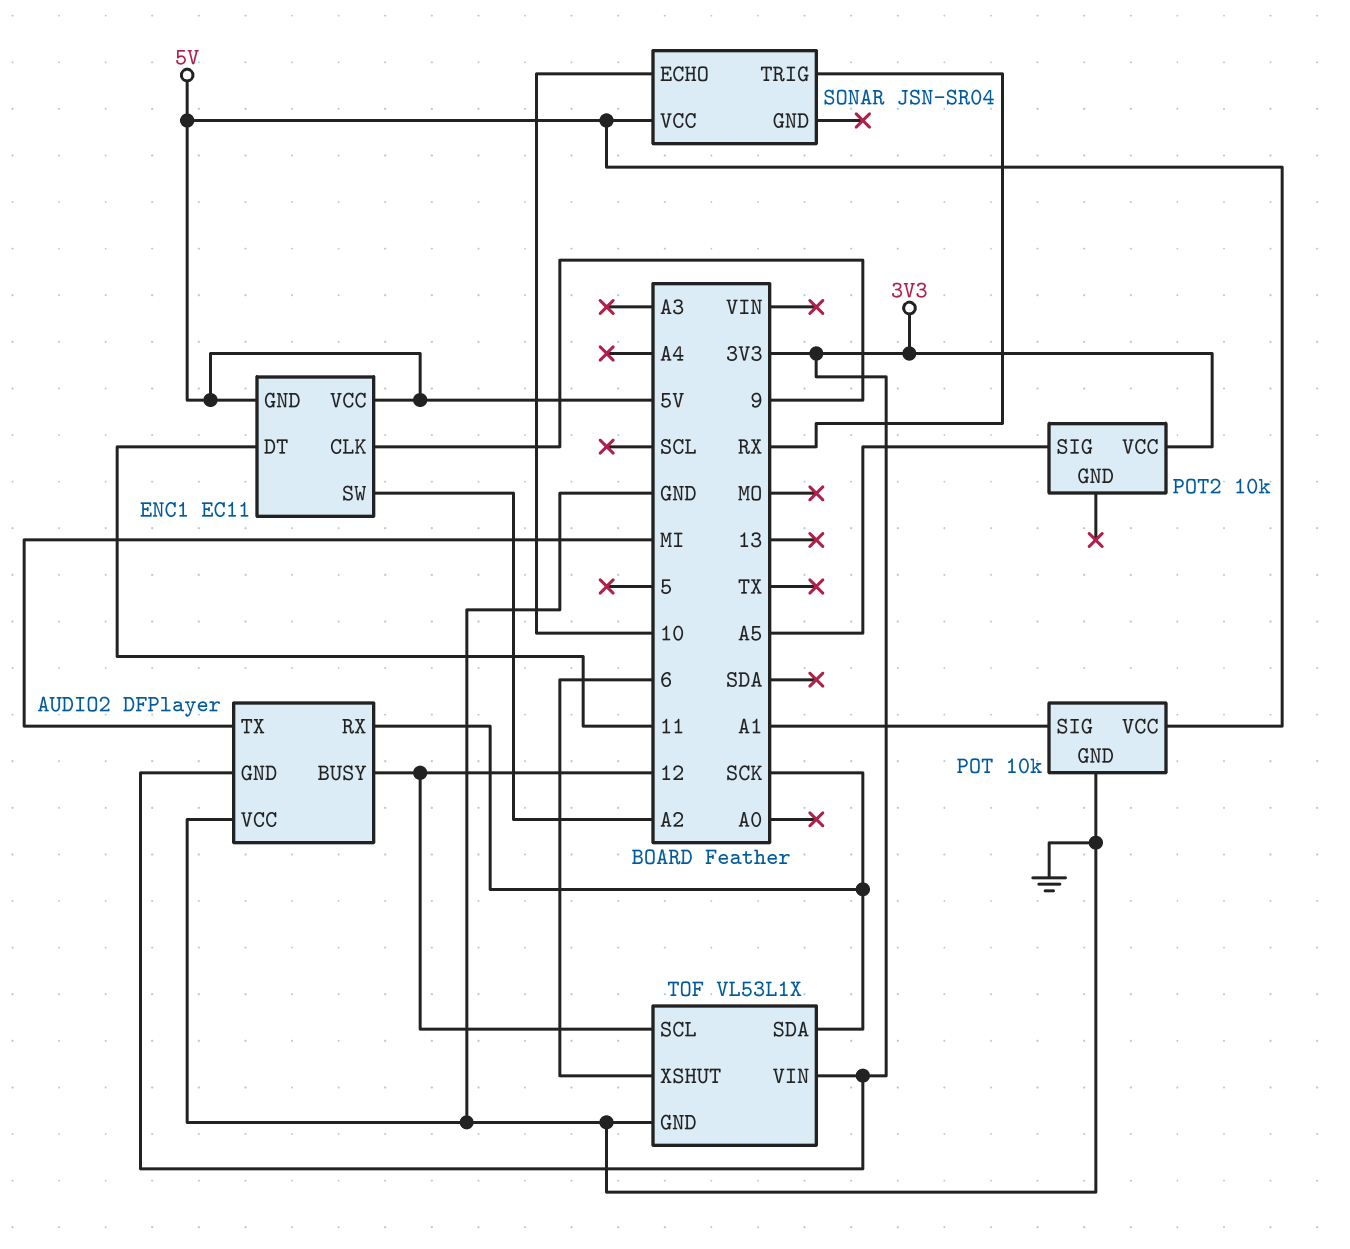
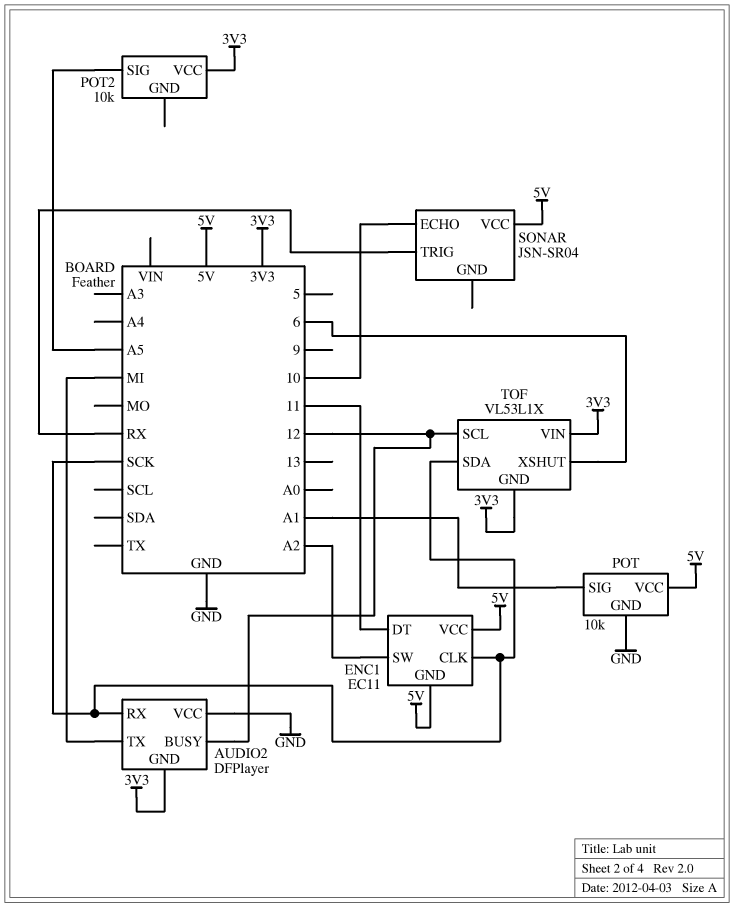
ENC1 pin CLK: 9 -> SCK
TOF pin GND: GND -> 3V3

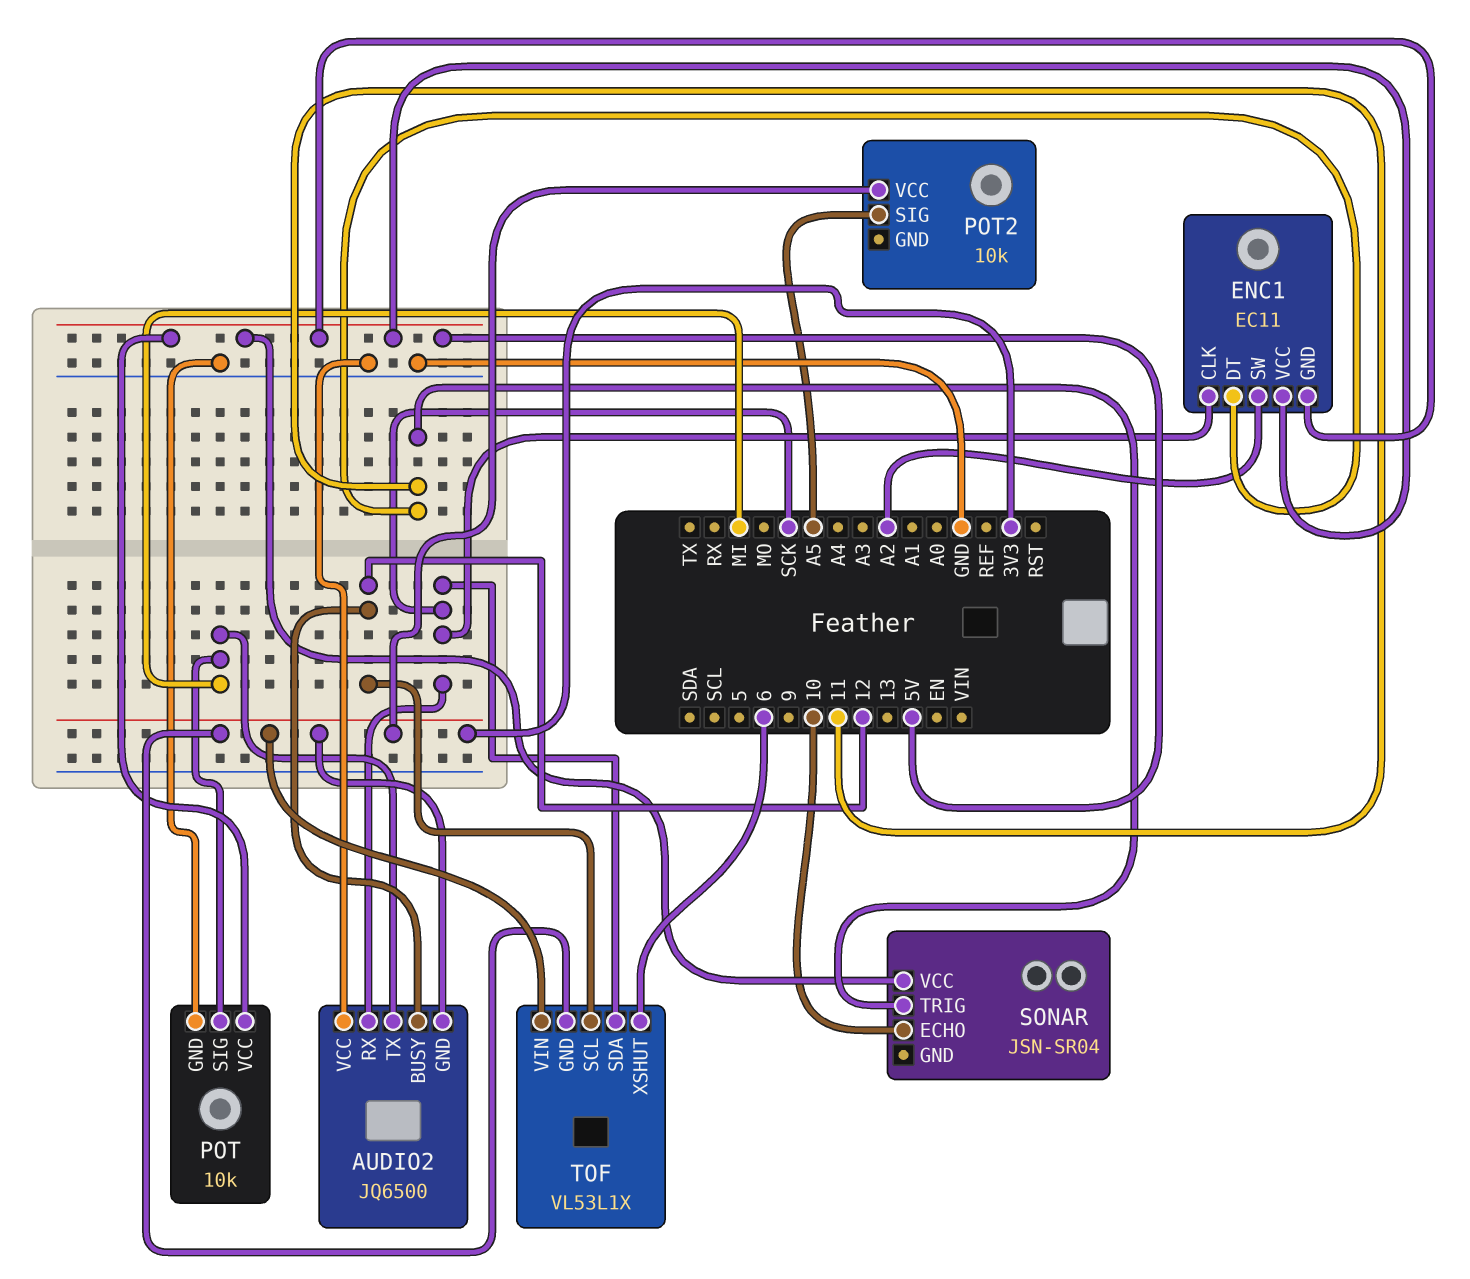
AUDIO2: DFPlayer -> JQ6500
POT pin SIG: A1 -> MI
SONAR pin TRIG: RX -> 11

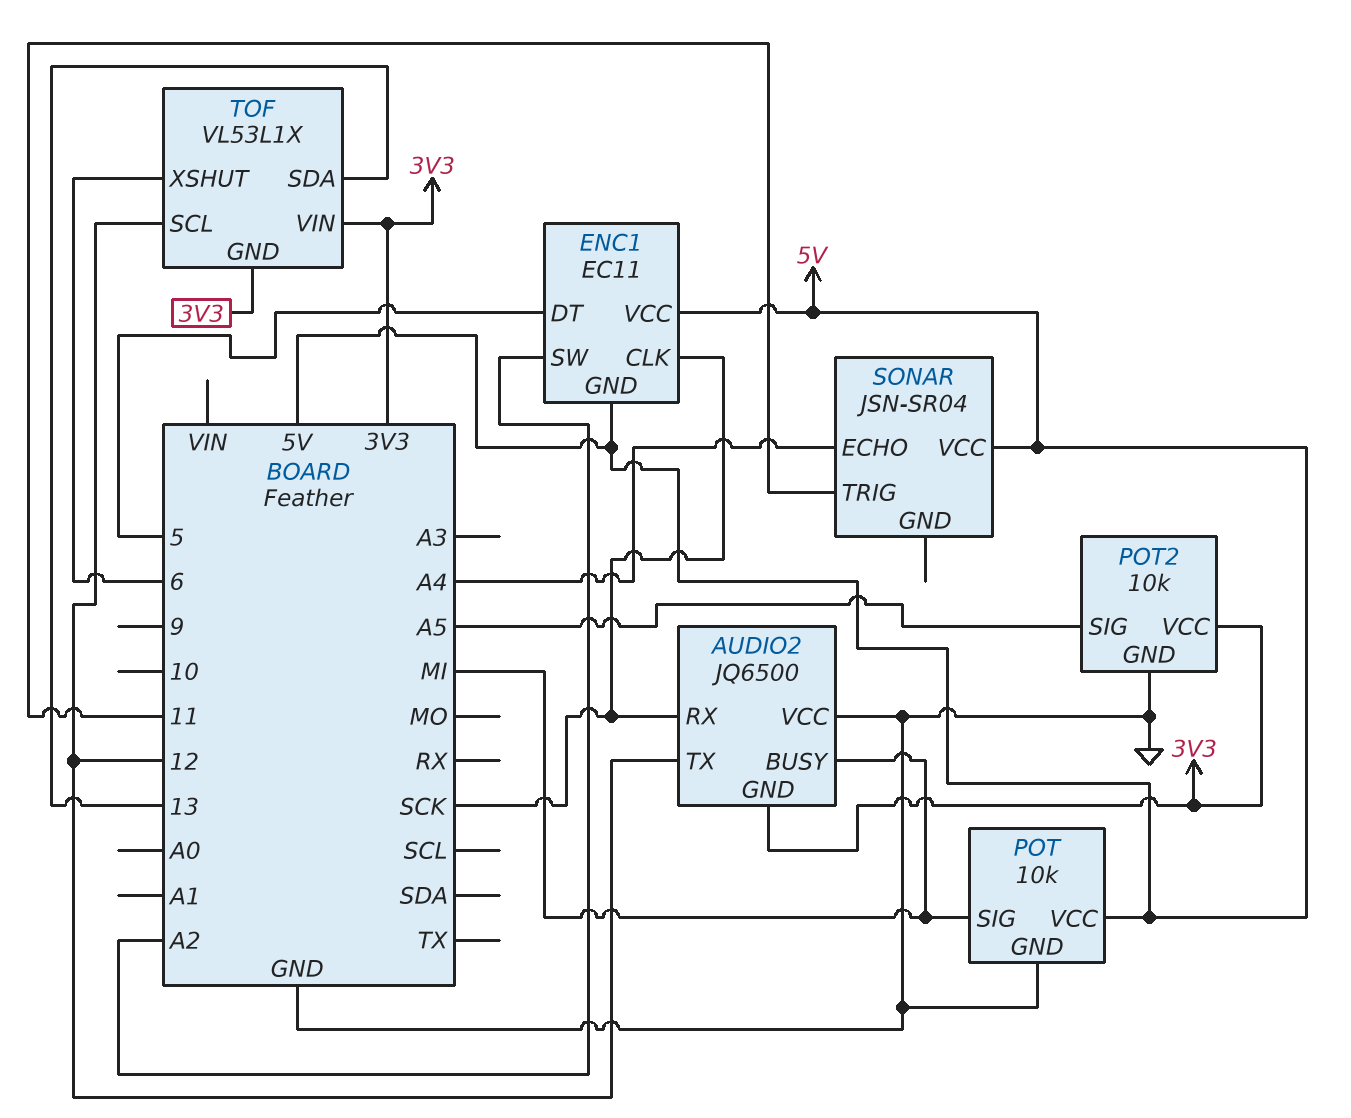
AUDIO2 pin BUSY: 12 -> MI
AUDIO2 pin TX: MI -> 12
ENC1 pin DT: 11 -> 5
POT2 pin GND: none -> GND
SONAR pin ECHO: 10 -> A4
TOF pin SDA: SCK -> 13

